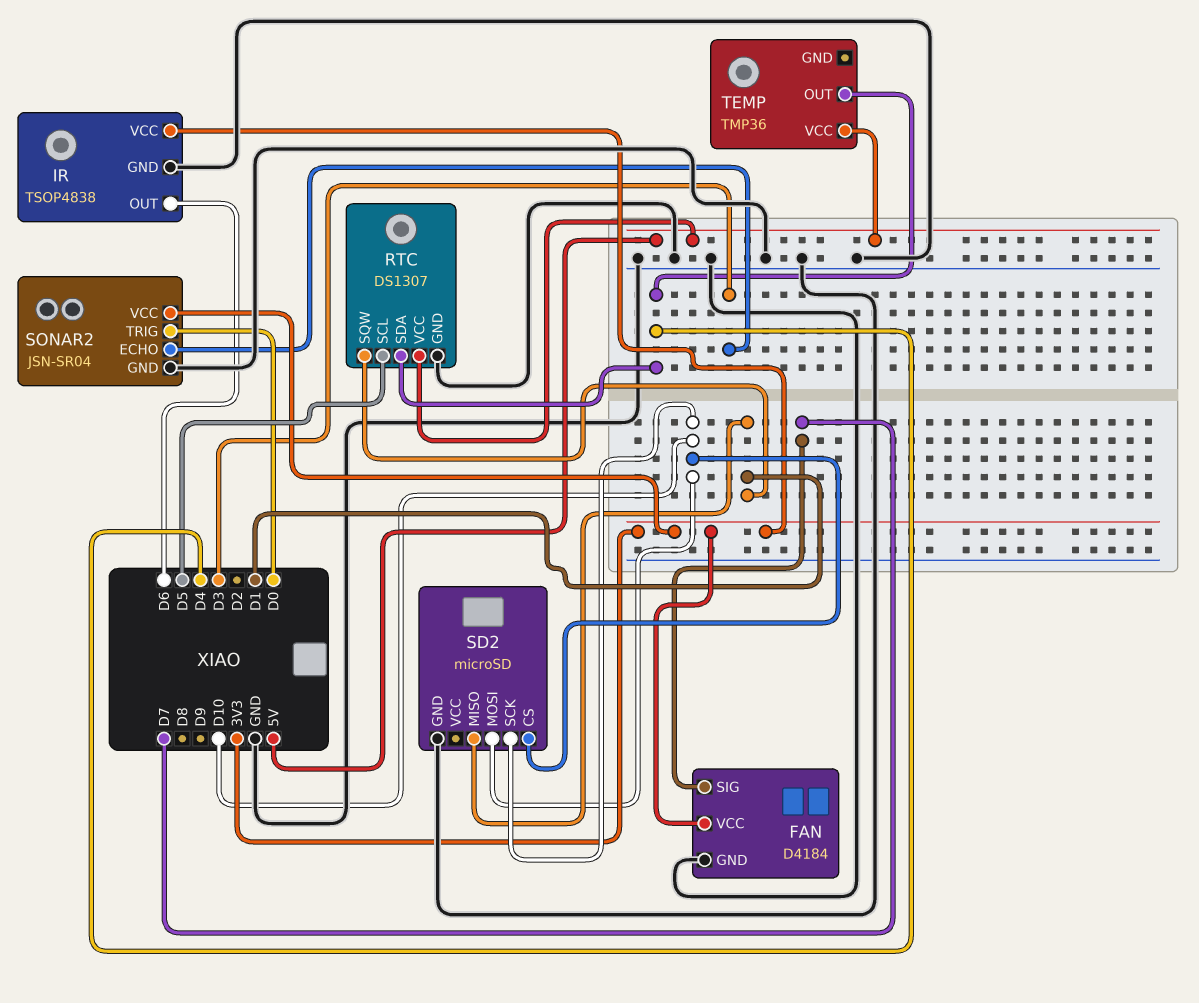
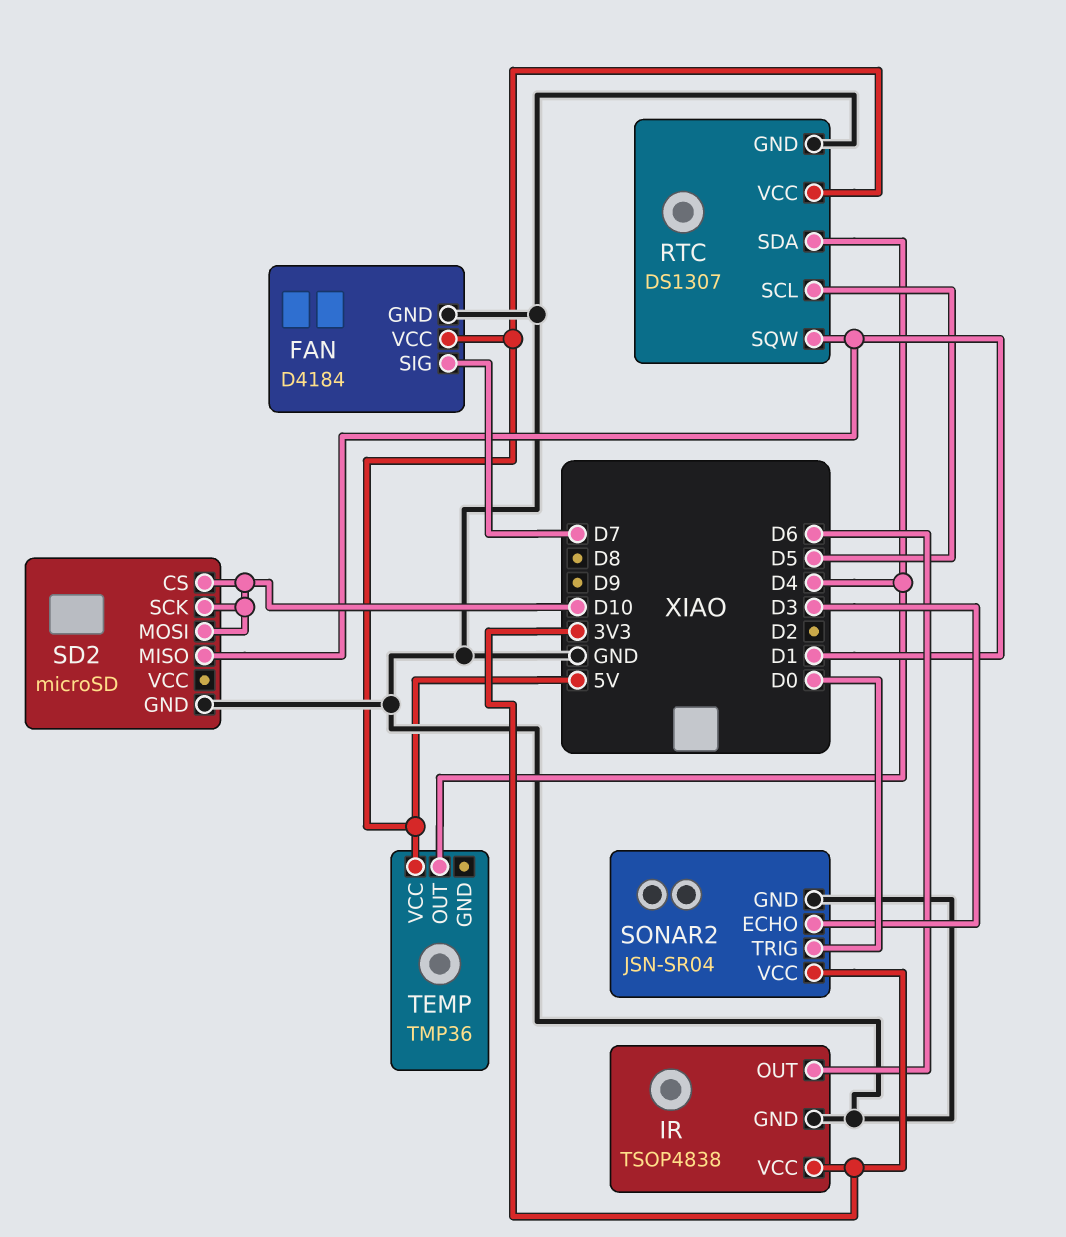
FAN pin VCC: 3V3 -> 5V

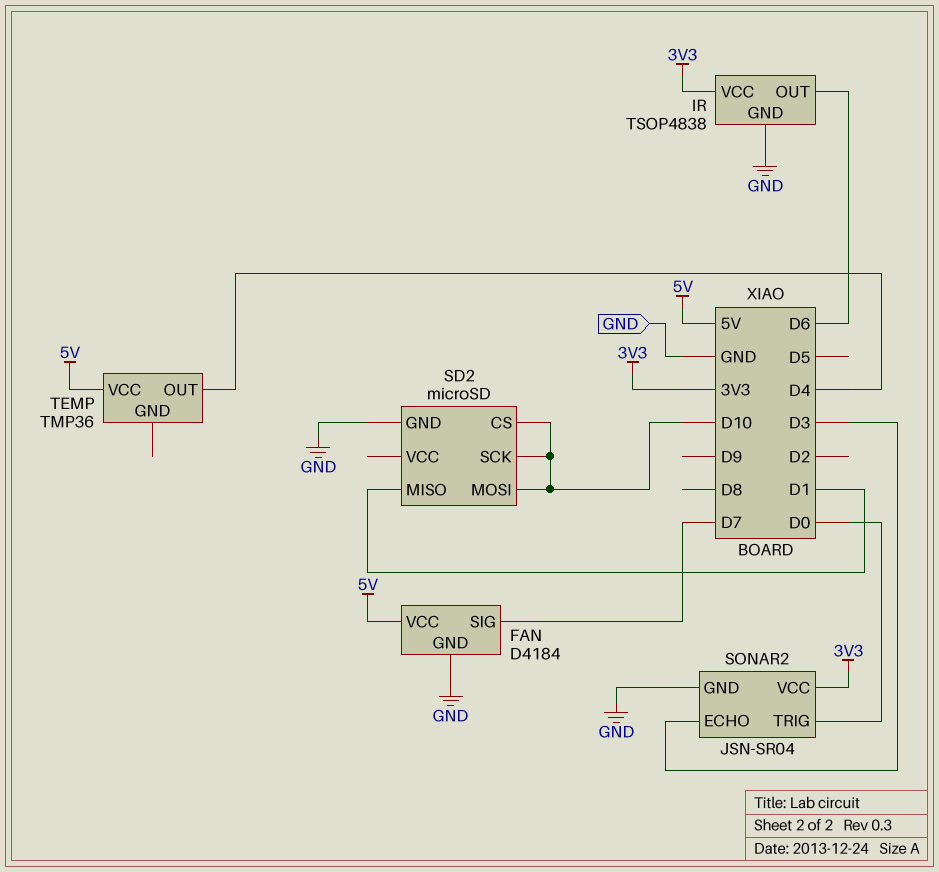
RTC: DS1307 -> none
RTC pin GND: GND -> none
RTC pin SCL: D5 -> none
RTC pin SDA: D4 -> none
RTC pin SQW: D1 -> none
RTC pin VCC: 5V -> none

